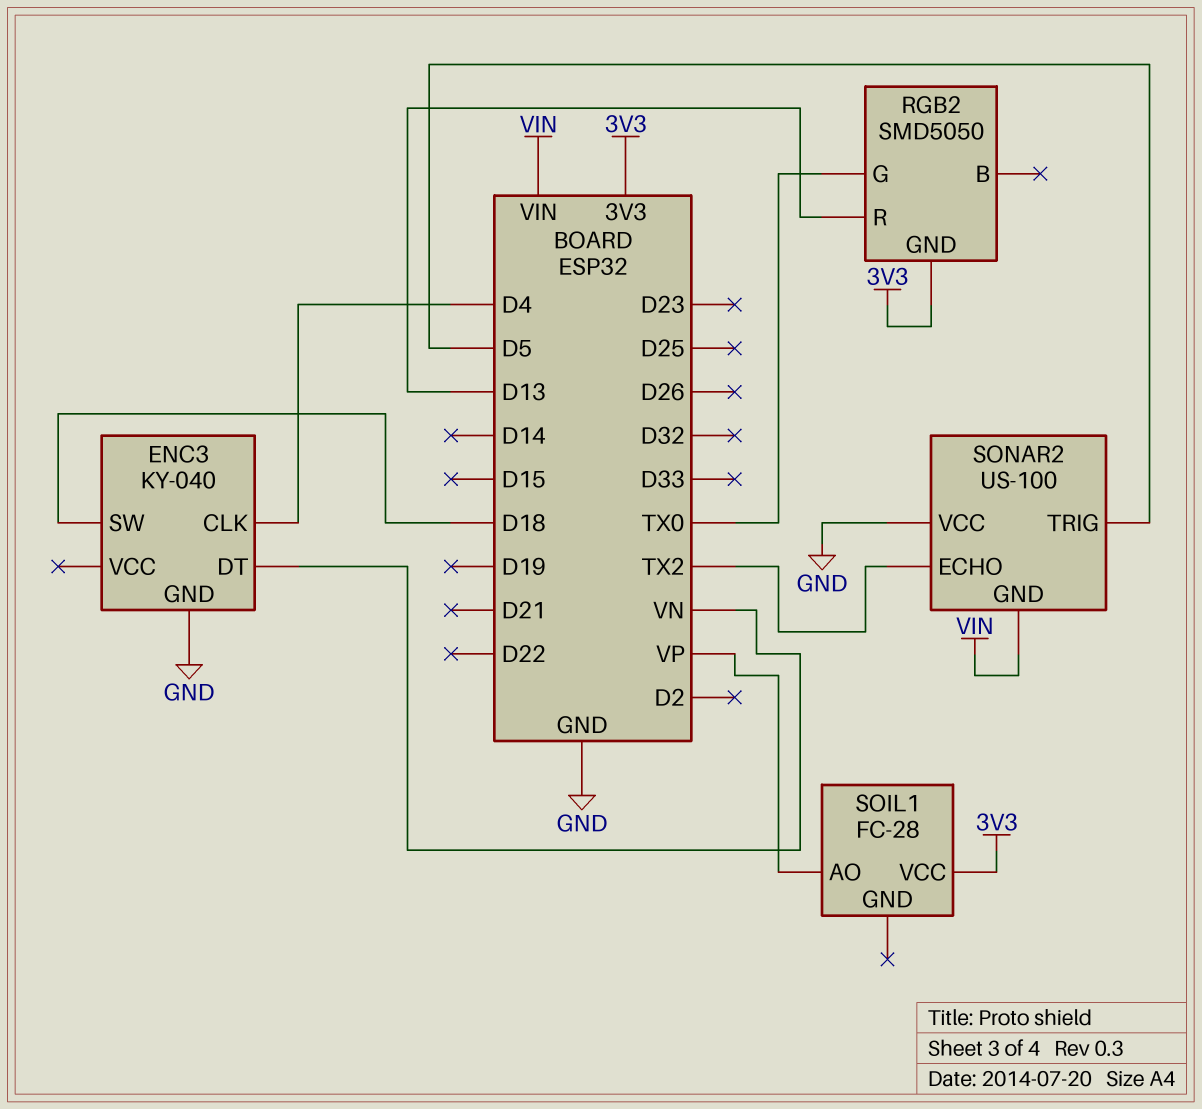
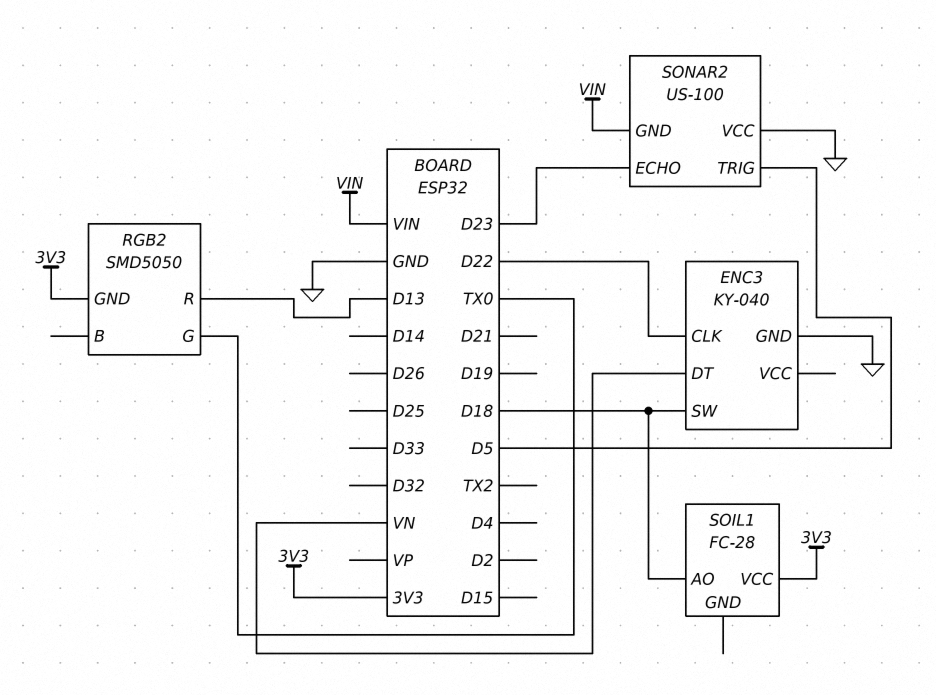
ENC3 pin CLK: D4 -> D22
SOIL1 pin AO: VP -> D18
SONAR2 pin ECHO: TX2 -> D23

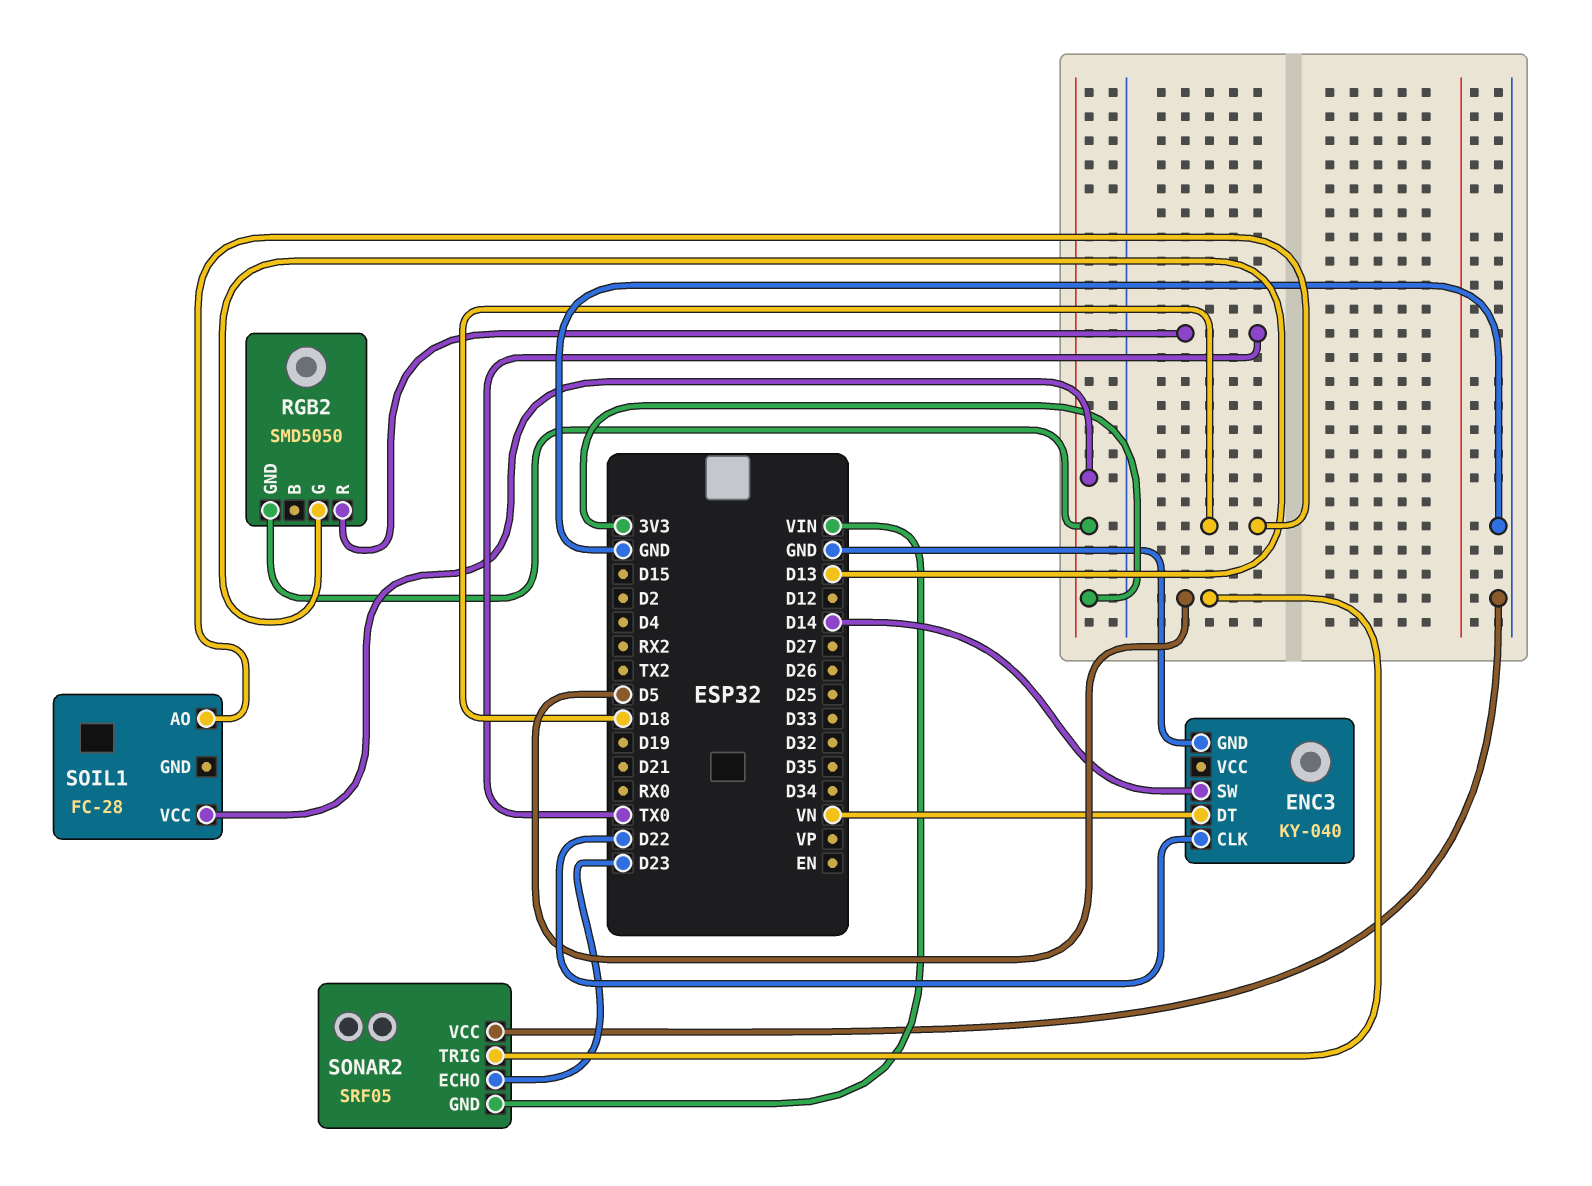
ENC3 pin SW: D18 -> D14
RGB2 pin G: TX0 -> D13
RGB2 pin R: D13 -> TX0
SONAR2: US-100 -> SRF05

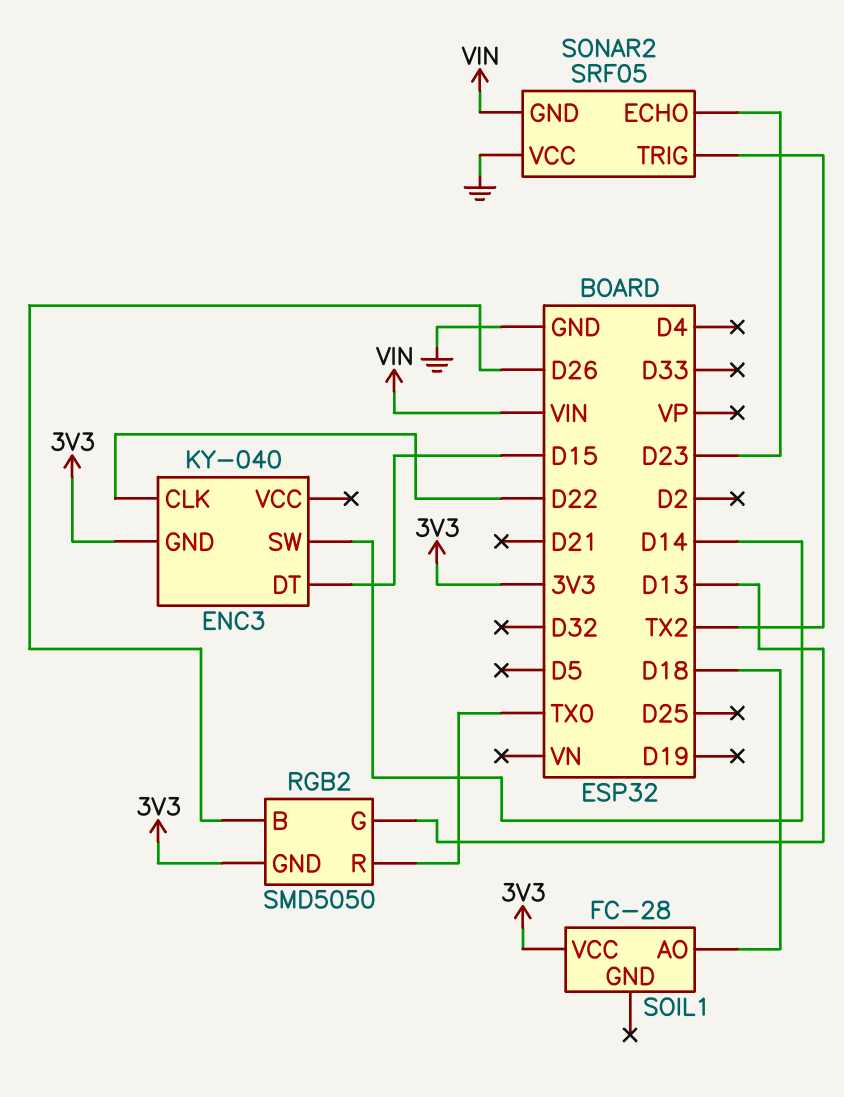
ENC3 pin DT: VN -> D15
ENC3 pin GND: GND -> 3V3
RGB2 pin B: none -> D26
SONAR2 pin TRIG: D5 -> TX2

